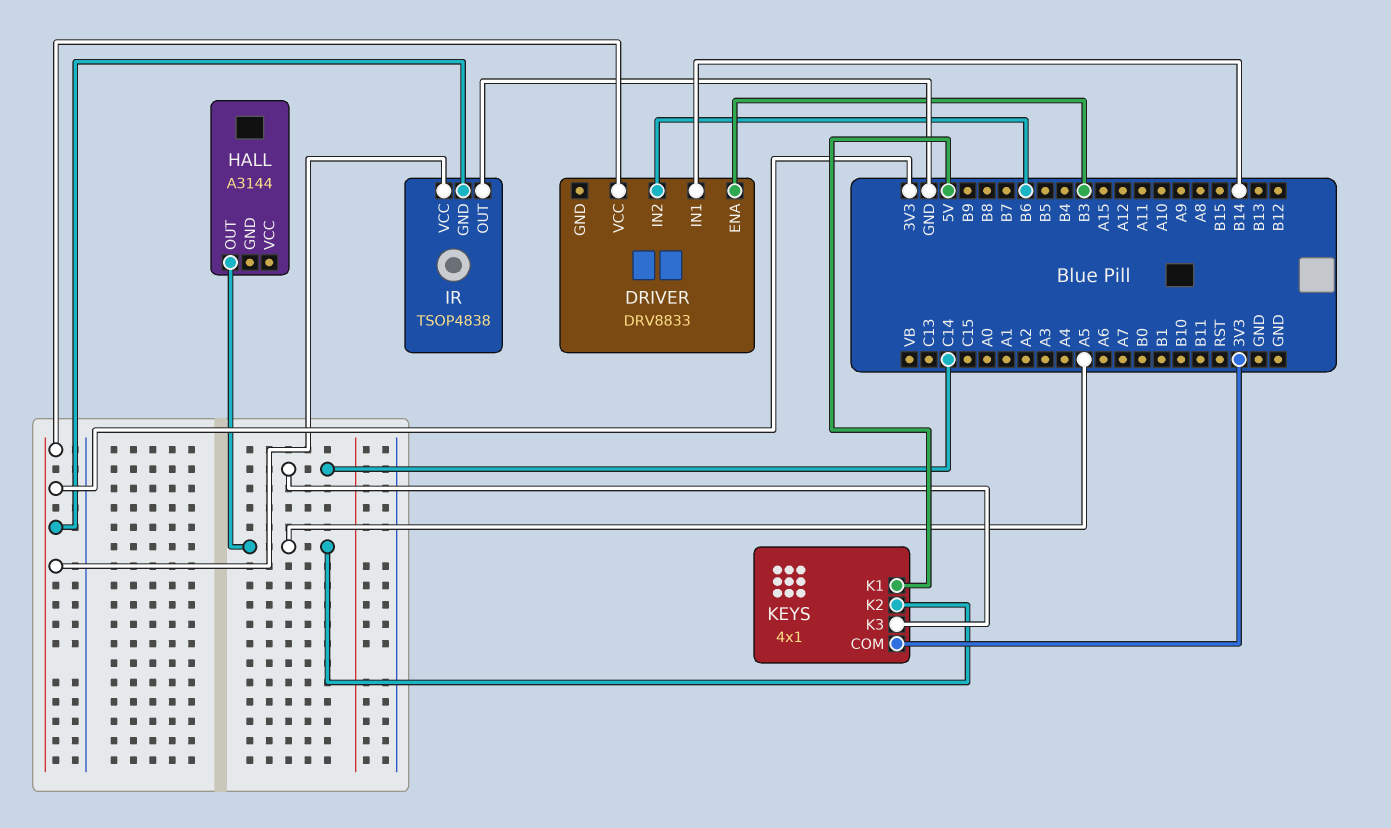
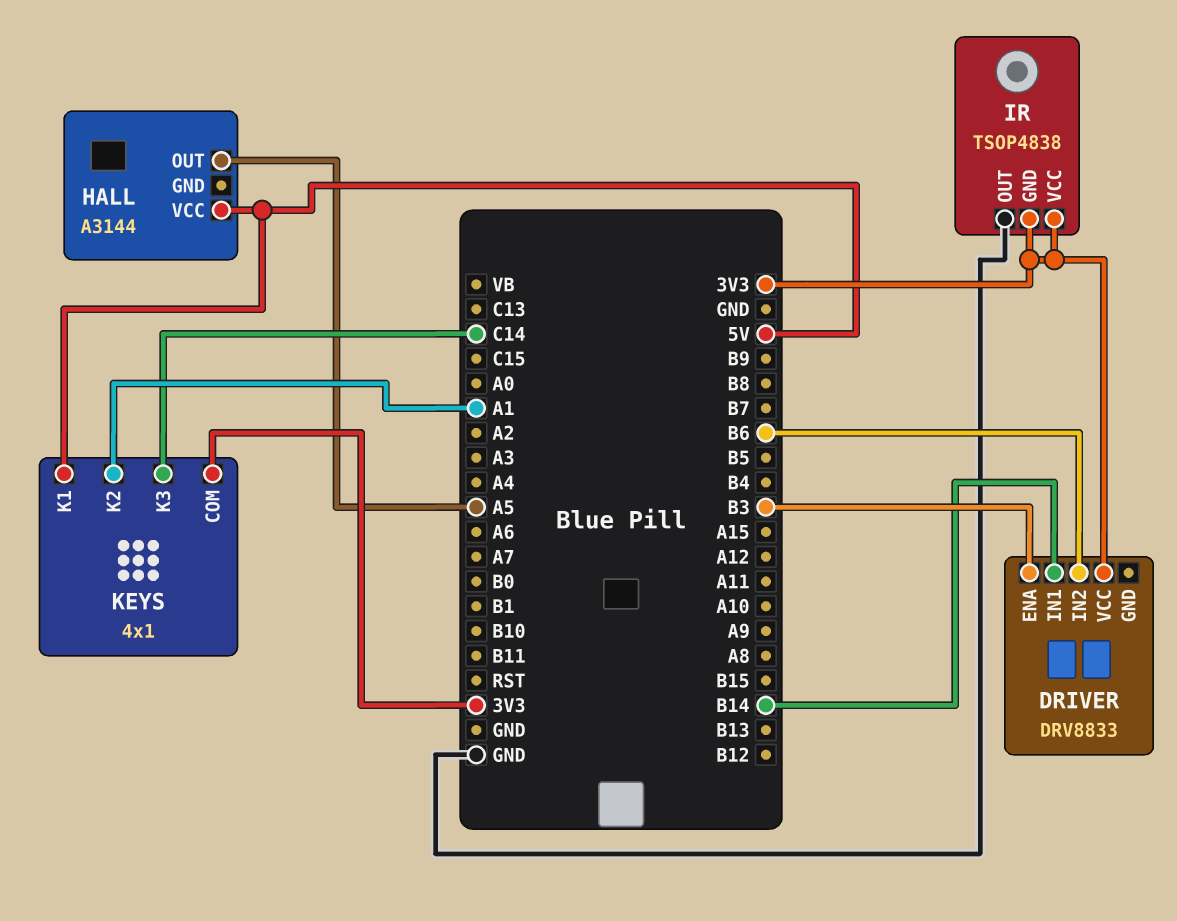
HALL pin VCC: none -> 5V
KEYS pin K2: A5 -> A1

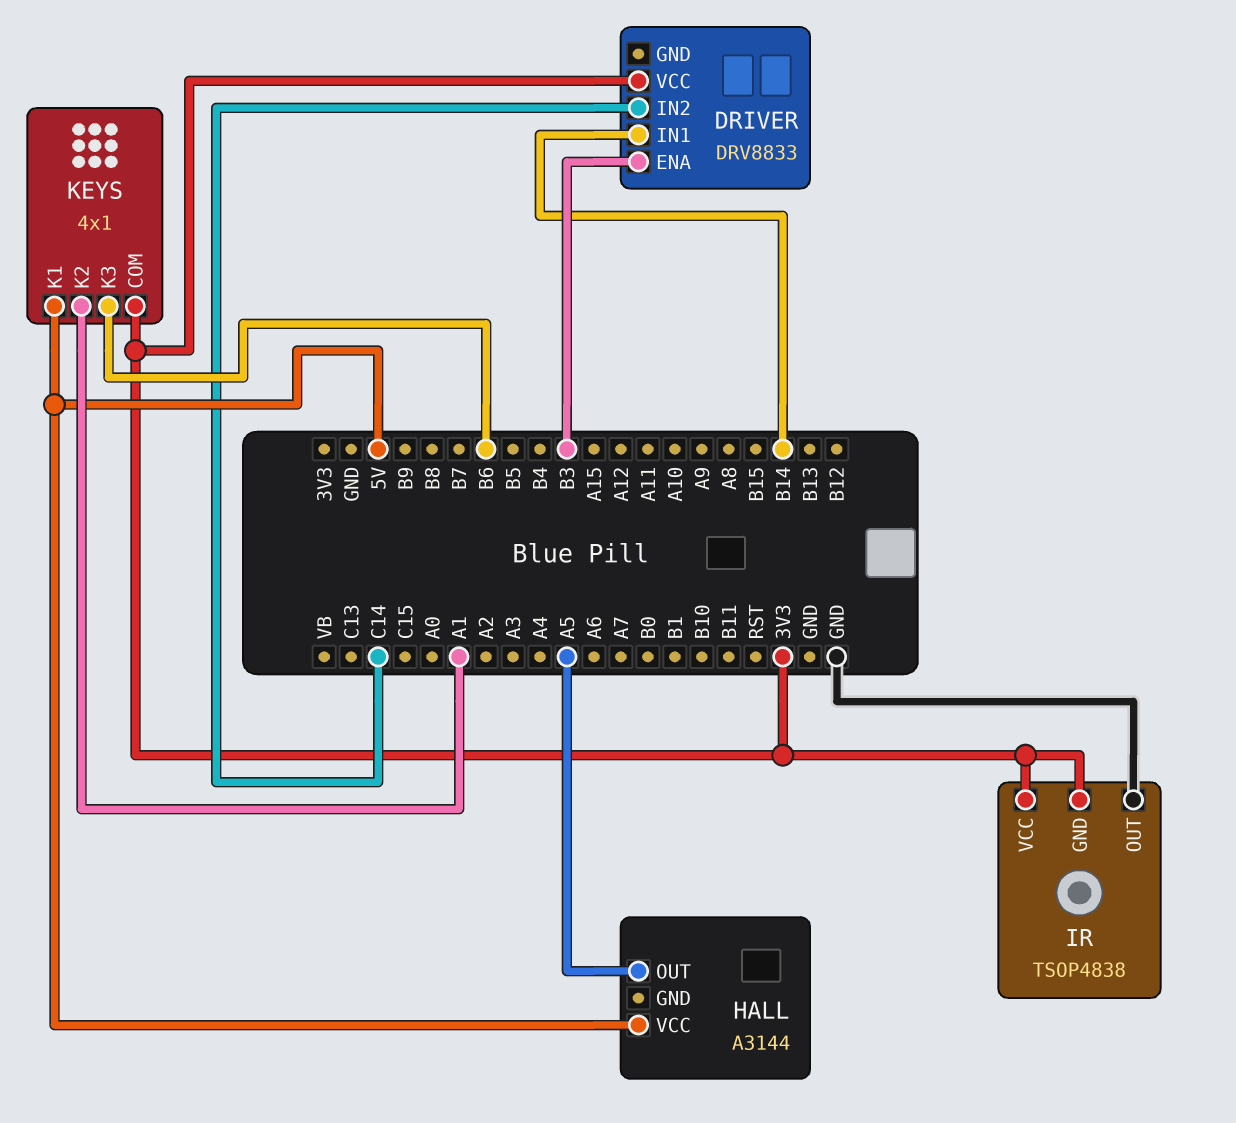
DRIVER pin IN2: B6 -> C14
KEYS pin K3: C14 -> B6

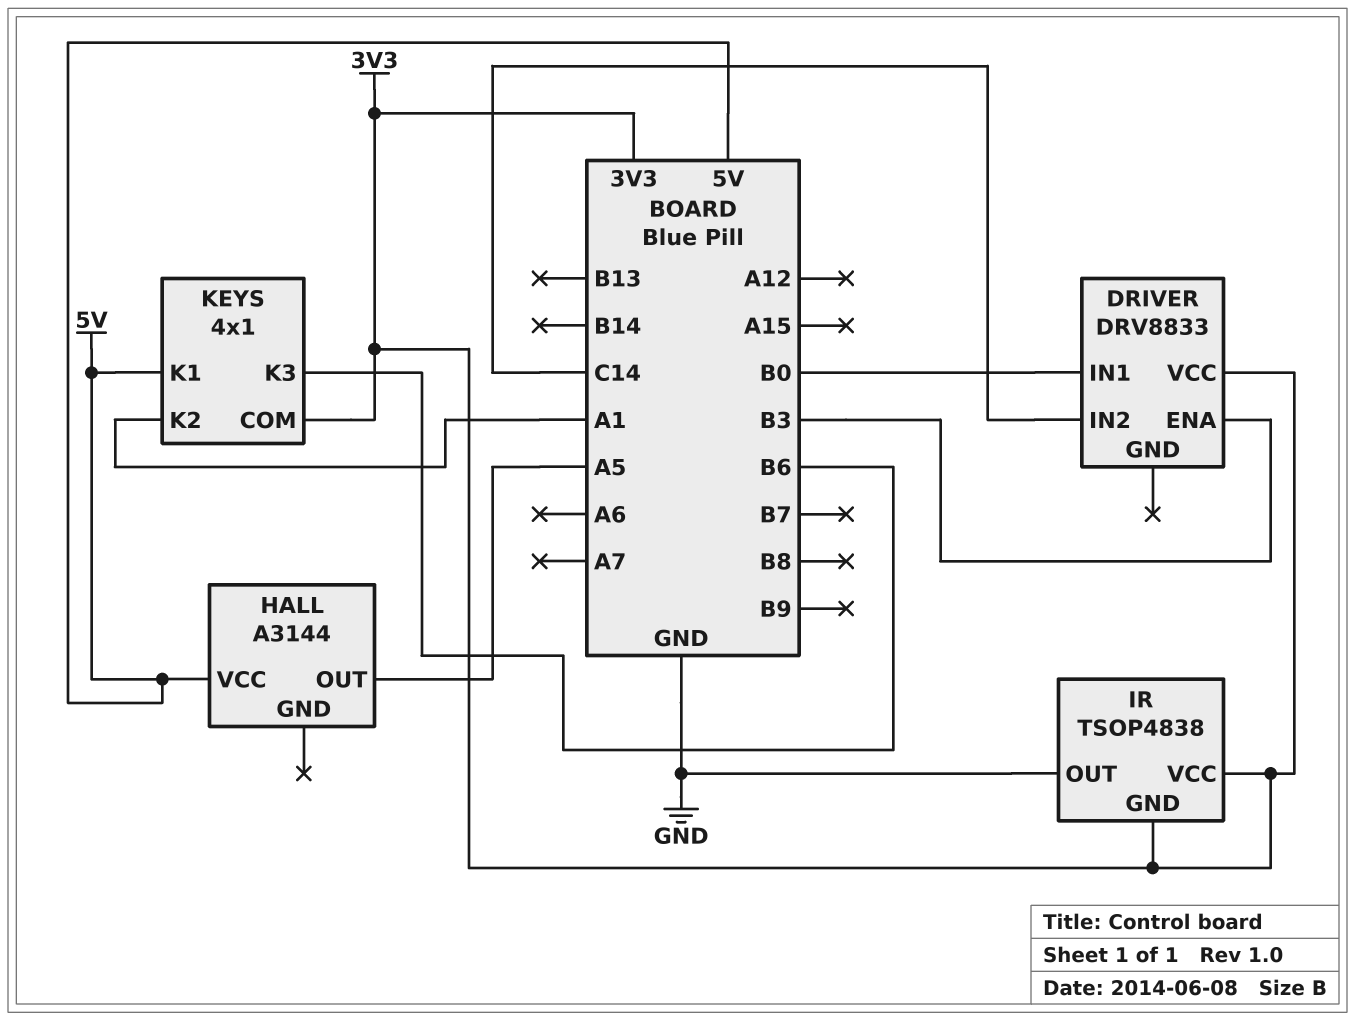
DRIVER pin IN1: B14 -> B0

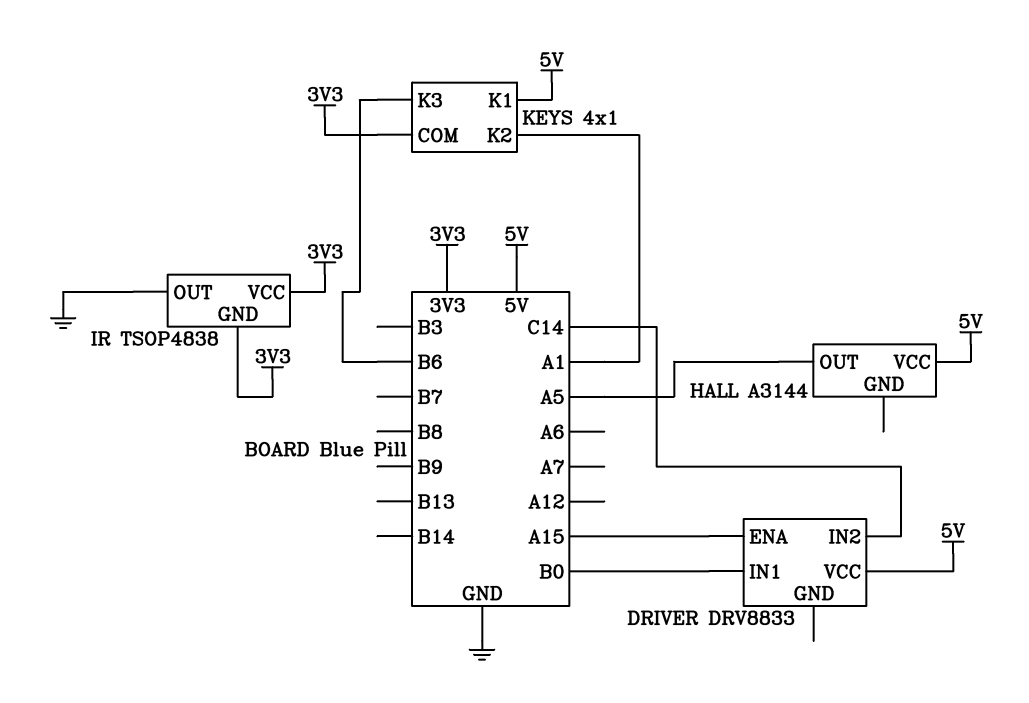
DRIVER pin ENA: B3 -> A15
DRIVER pin VCC: 3V3 -> 5V

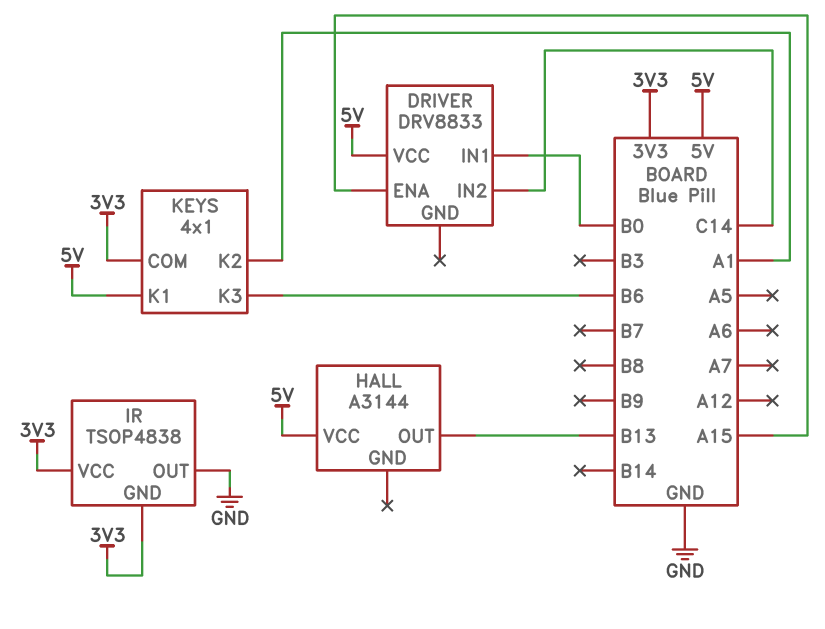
HALL pin OUT: A5 -> B13

